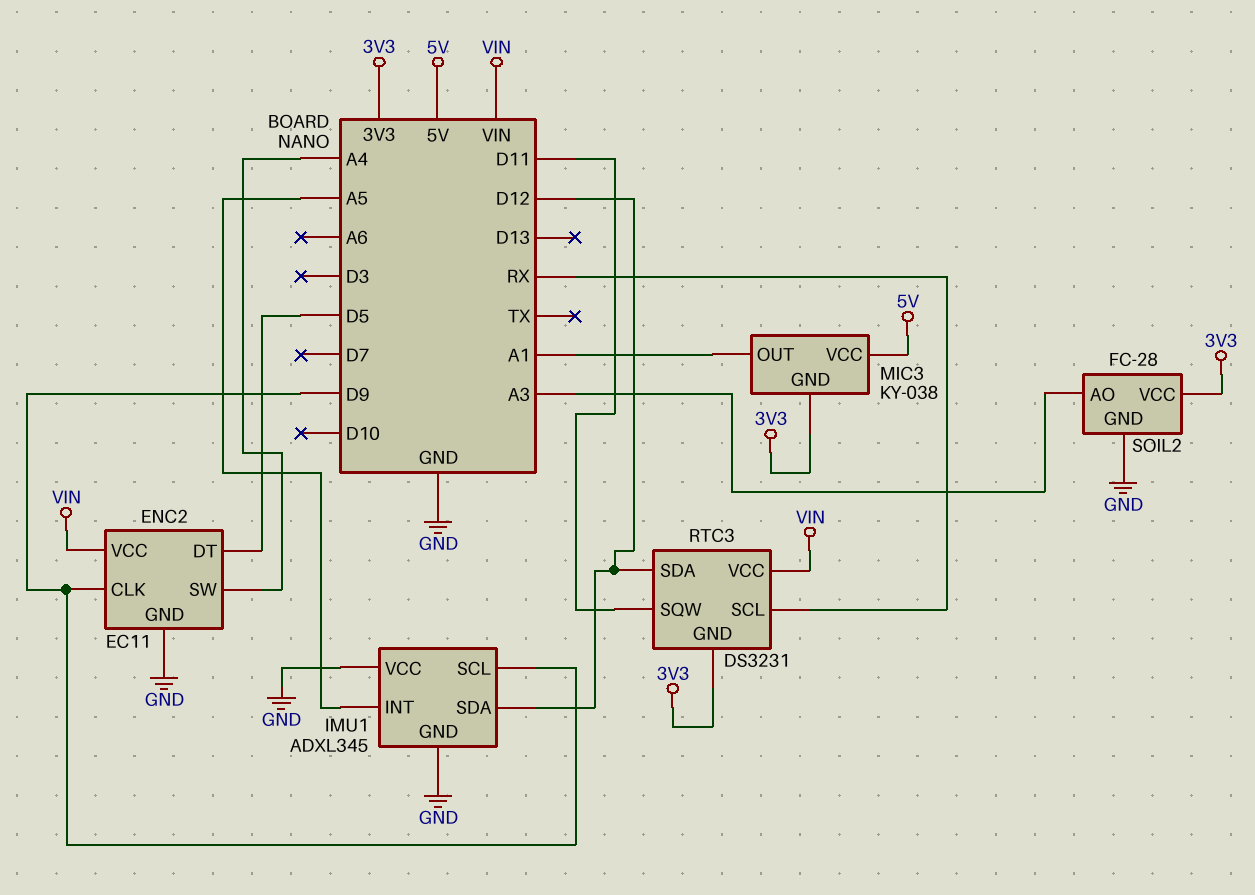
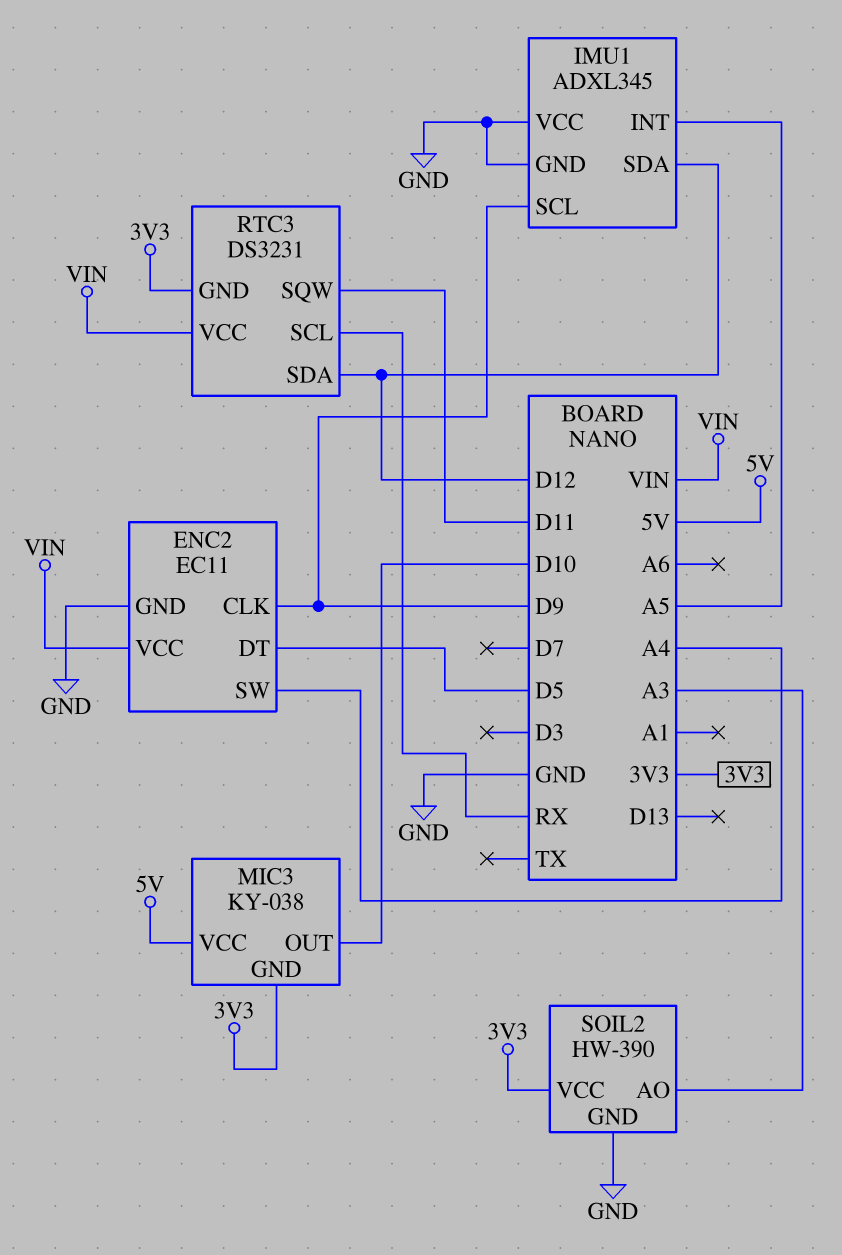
MIC3 pin OUT: A1 -> D10
SOIL2: FC-28 -> HW-390

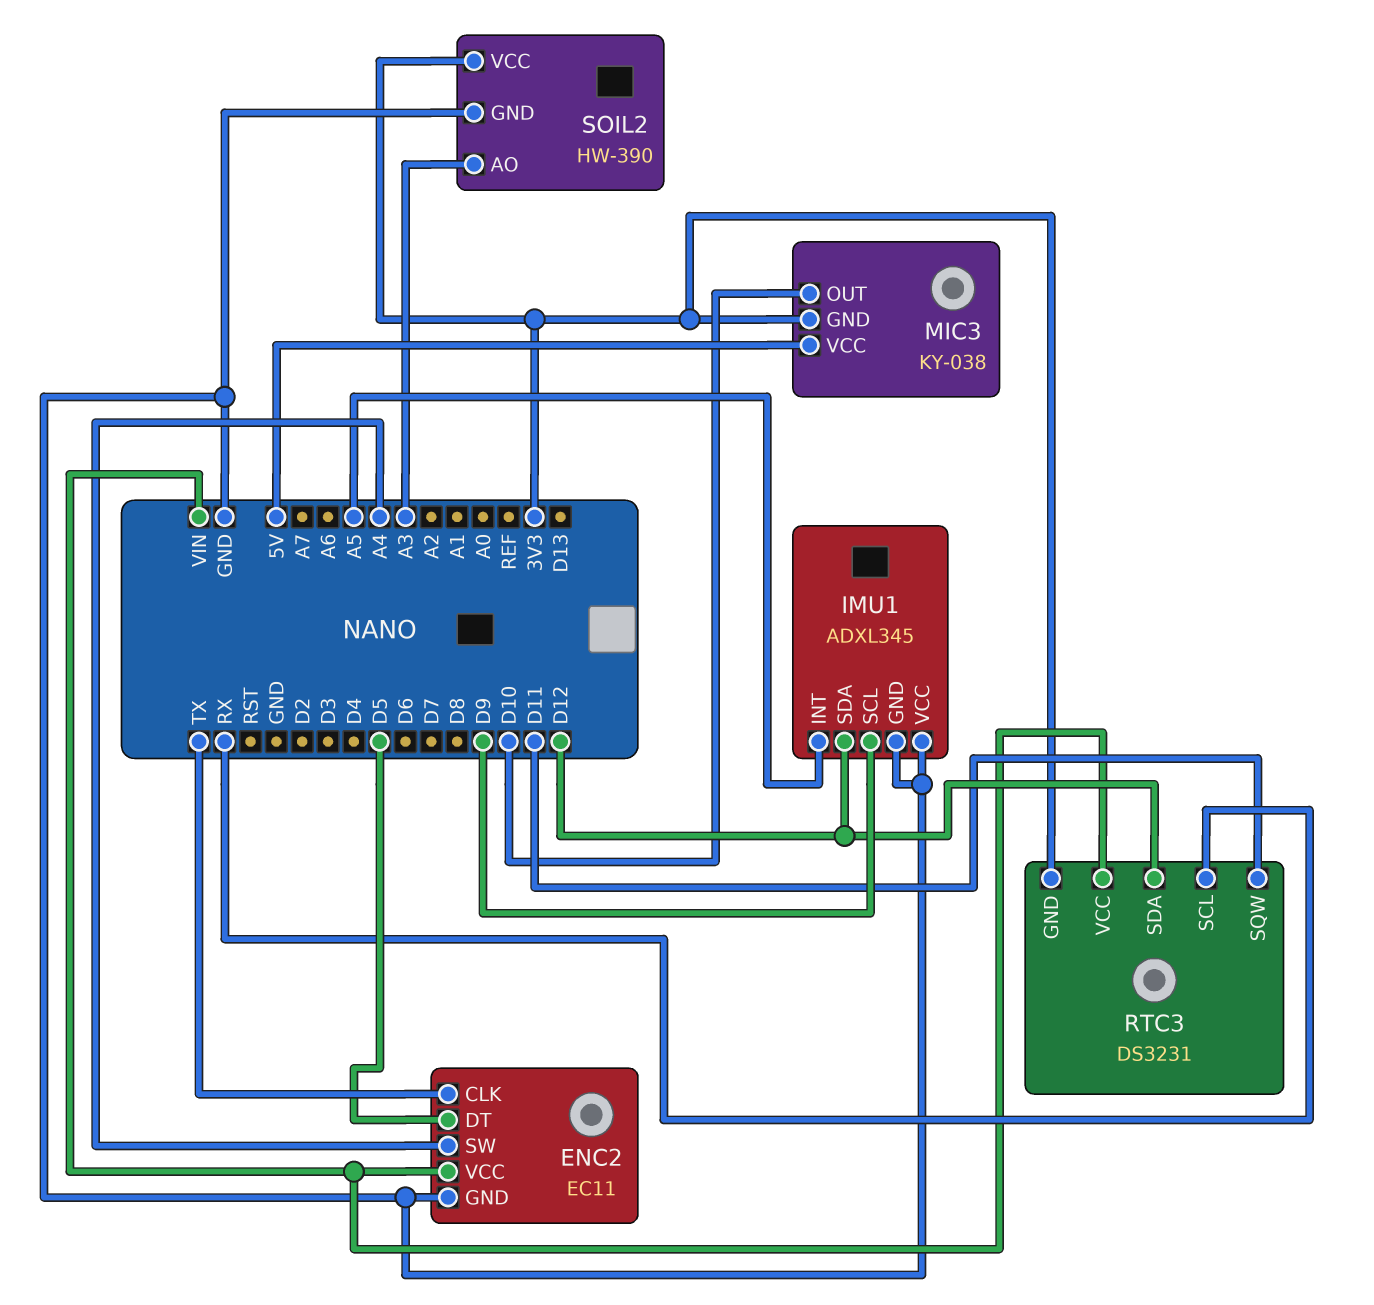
ENC2 pin CLK: D9 -> TX

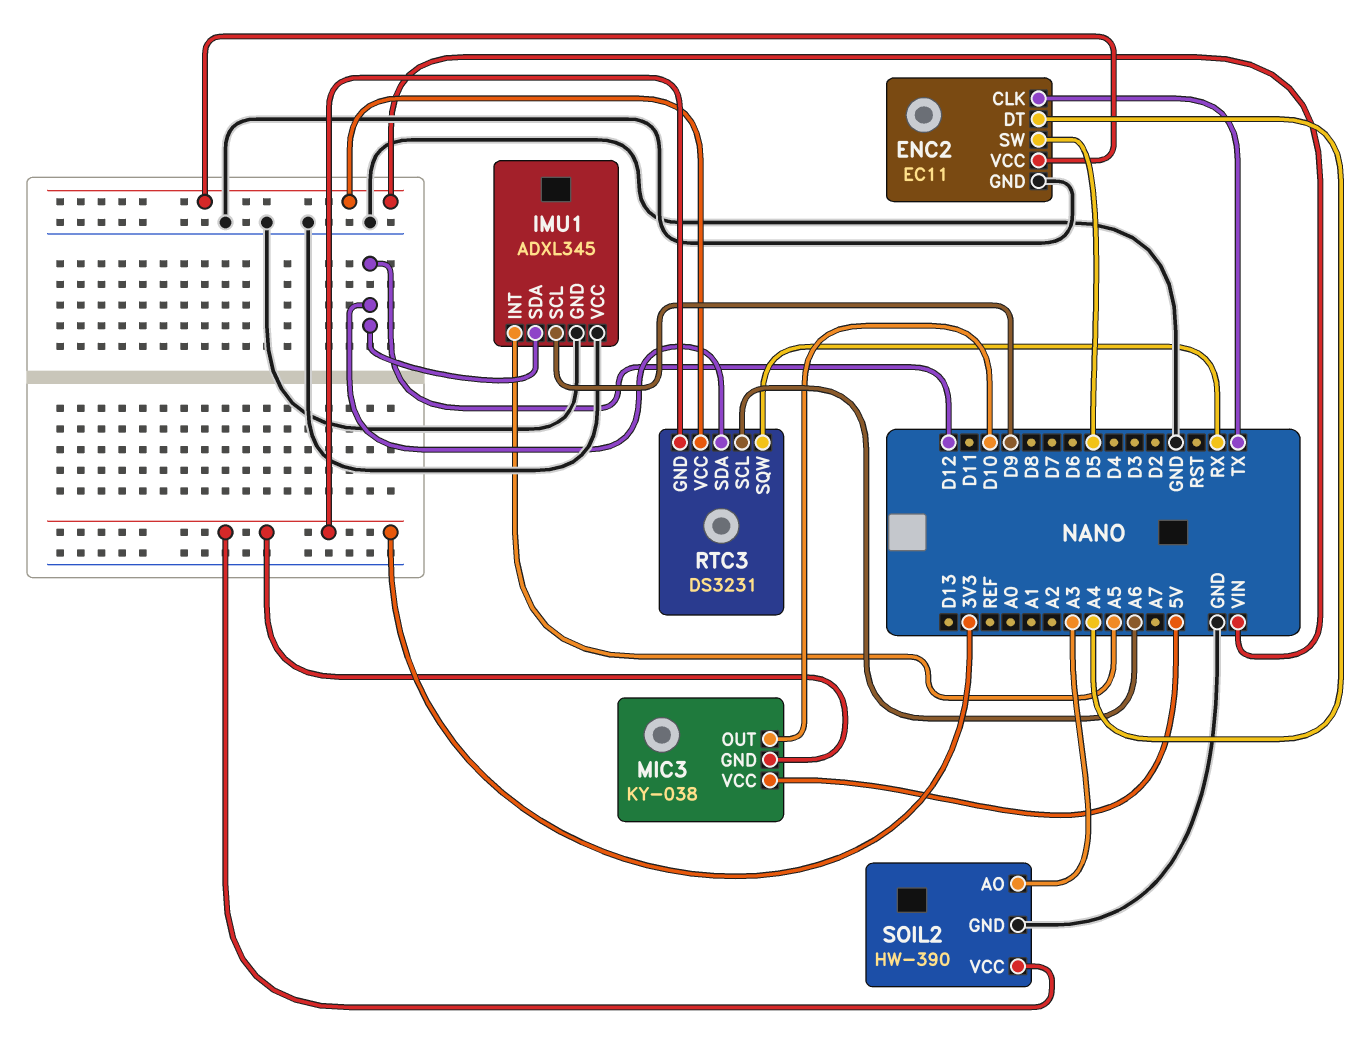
ENC2 pin DT: D5 -> A4
ENC2 pin SW: A4 -> D5
RTC3 pin SCL: RX -> A6
RTC3 pin SQW: D11 -> RX

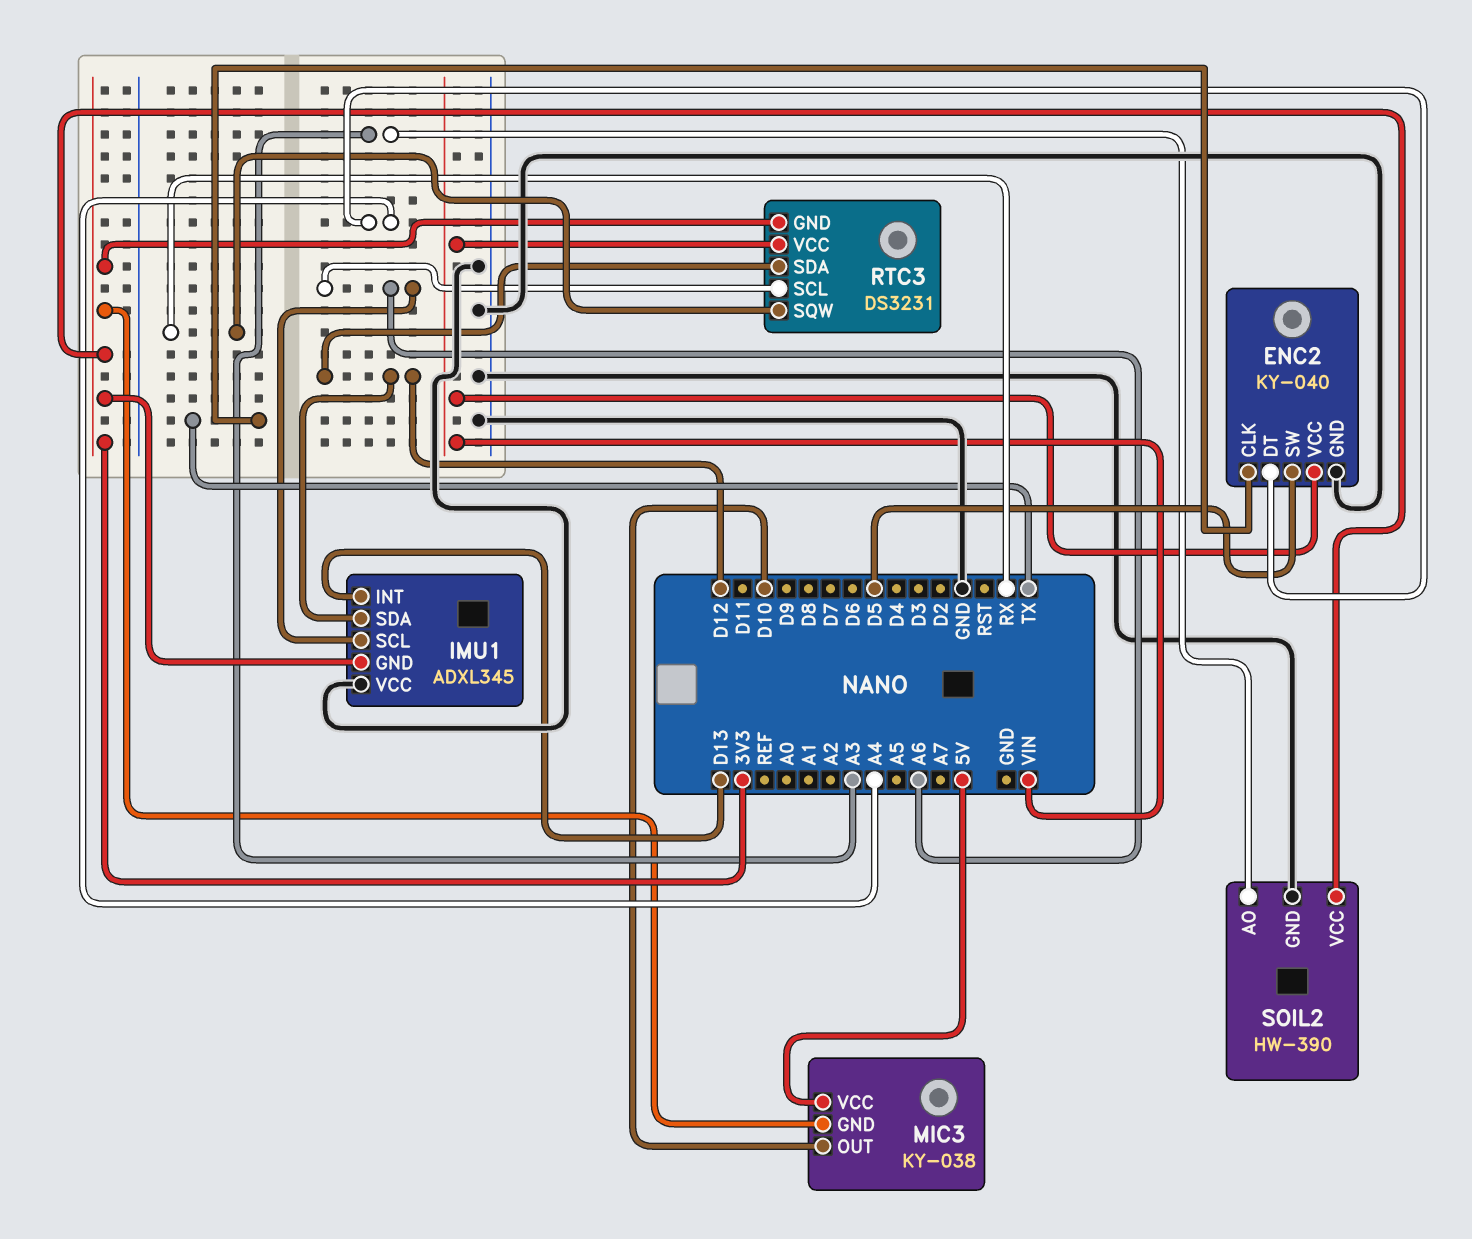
ENC2: EC11 -> KY-040
IMU1 pin GND: GND -> 3V3
IMU1 pin INT: A5 -> D13
IMU1 pin SCL: D9 -> A6

